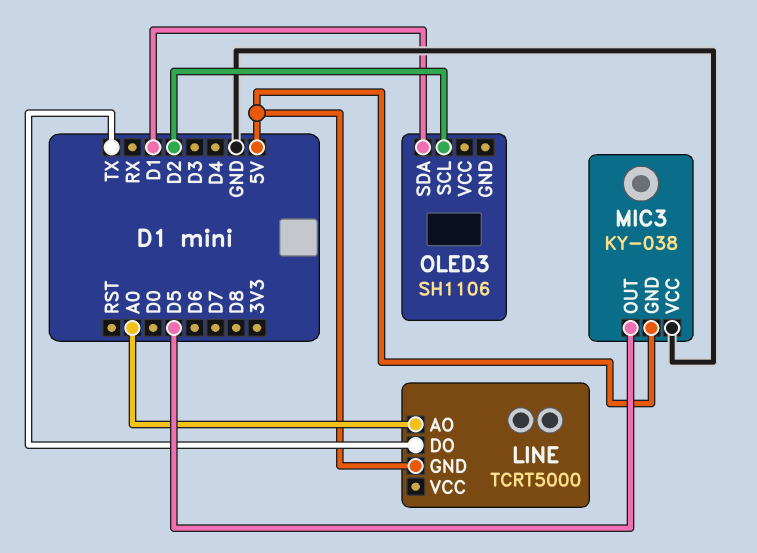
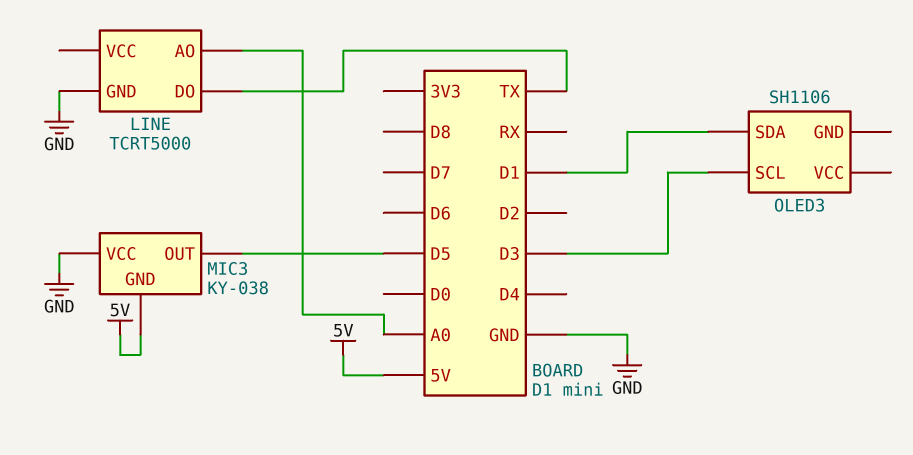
LINE pin GND: 5V -> GND
OLED3 pin SCL: D2 -> D3

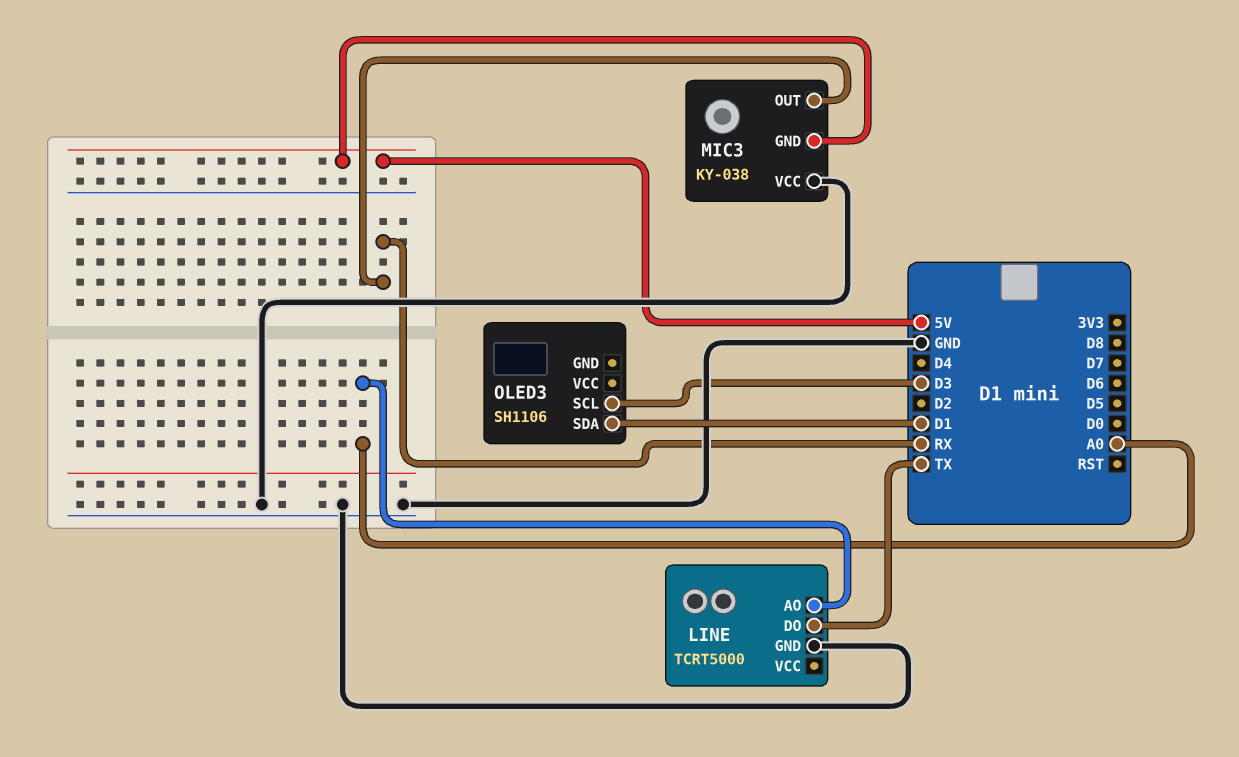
MIC3 pin OUT: D5 -> RX

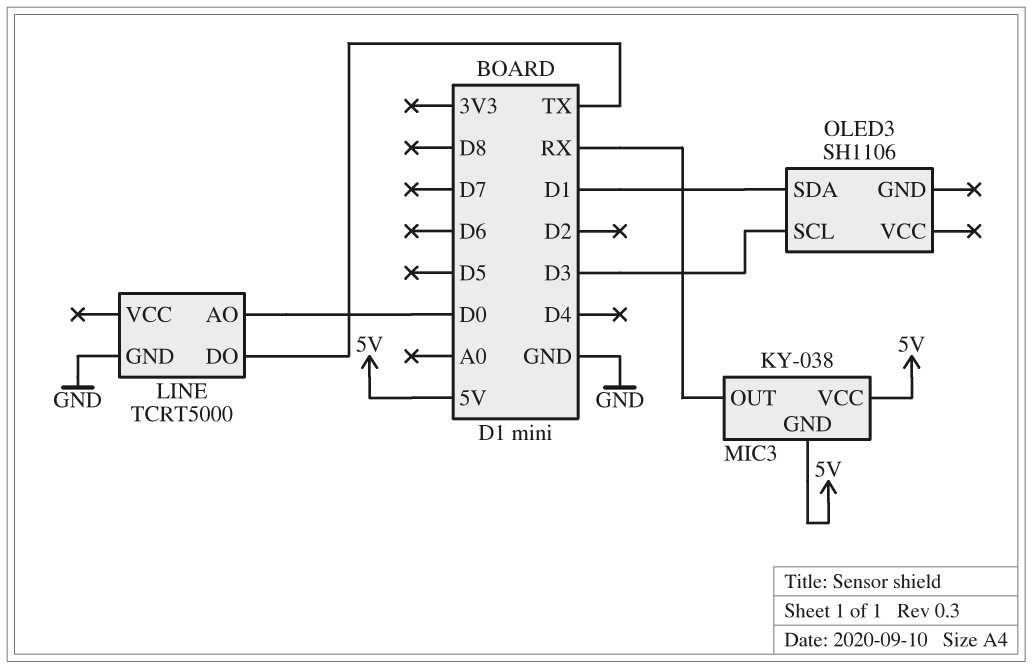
LINE pin AO: A0 -> D0
MIC3 pin VCC: GND -> 5V

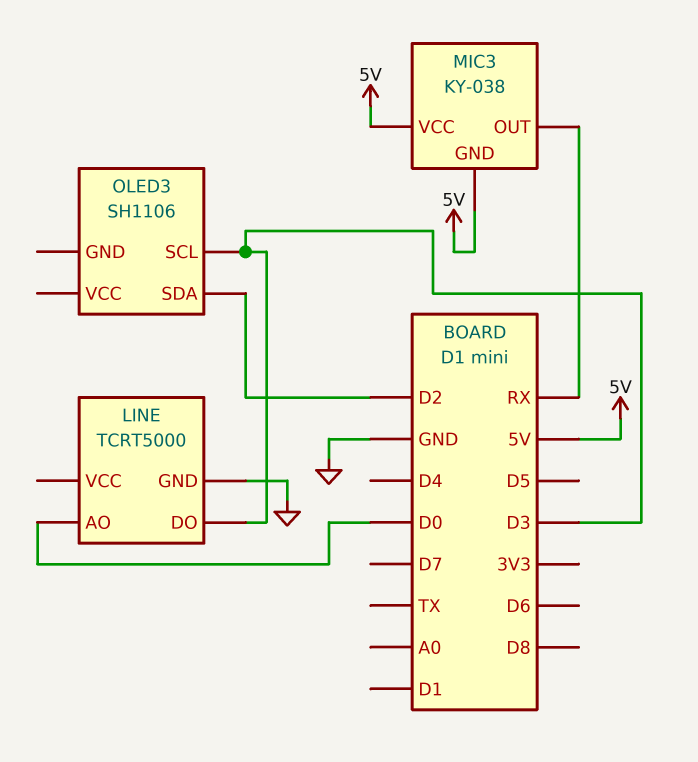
LINE pin DO: TX -> D3
OLED3 pin SDA: D1 -> D2

